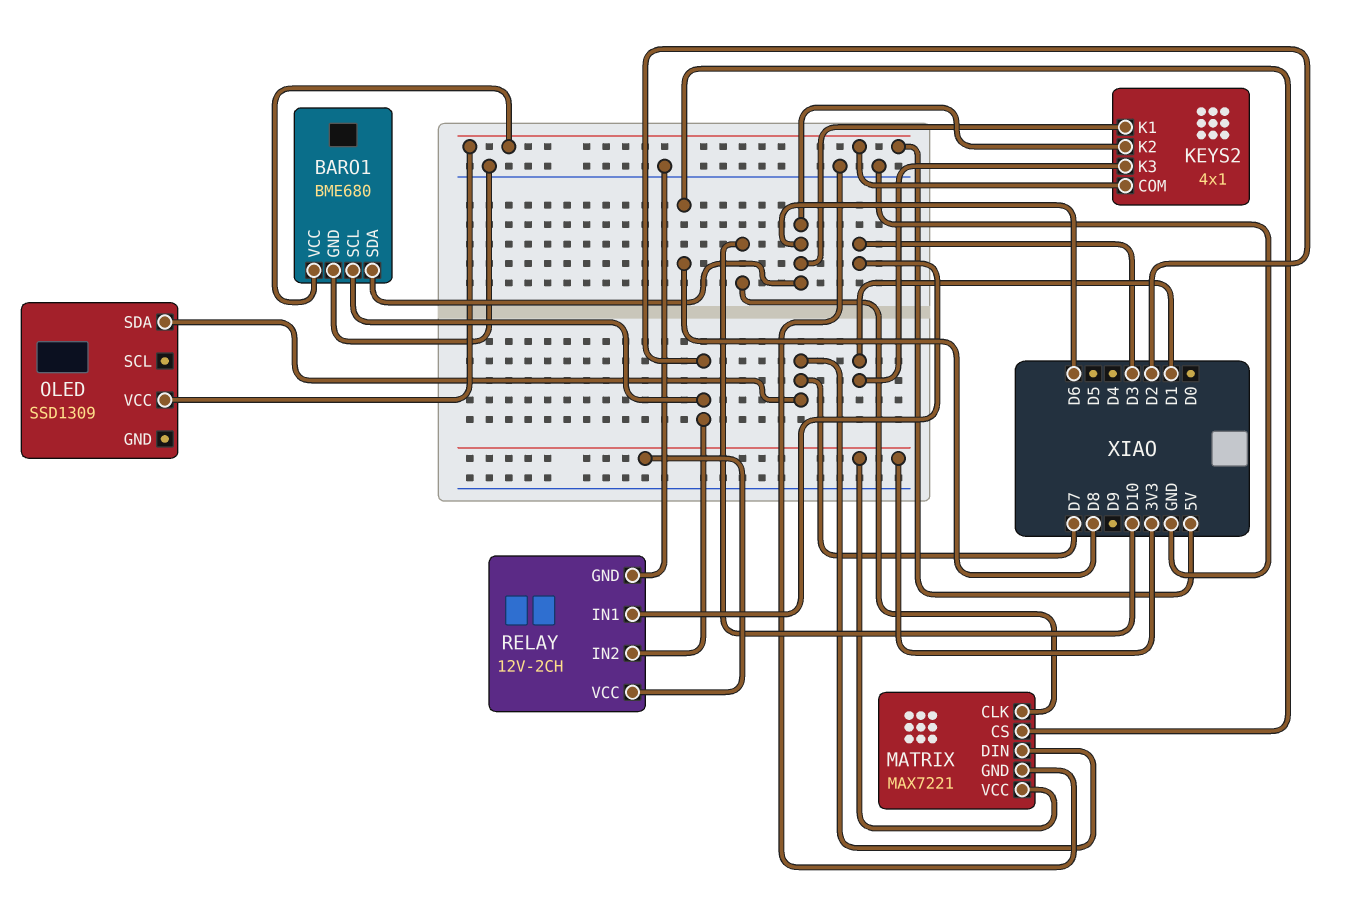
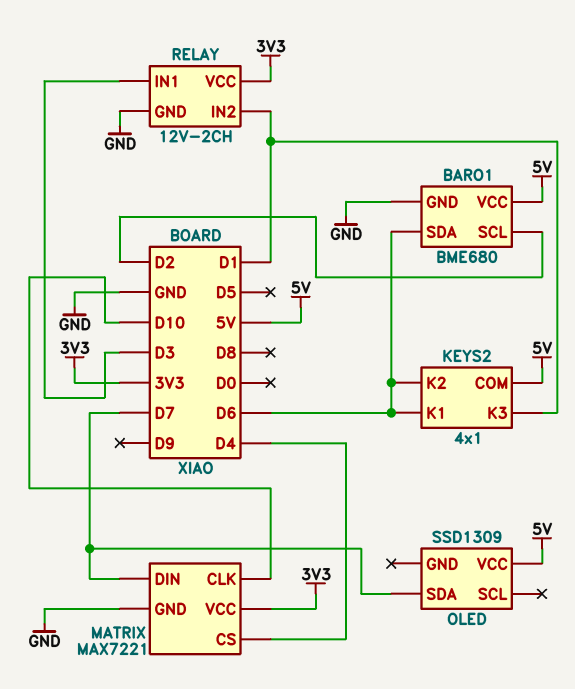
MATRIX pin CS: D8 -> D4
RELAY pin IN2: D2 -> D1

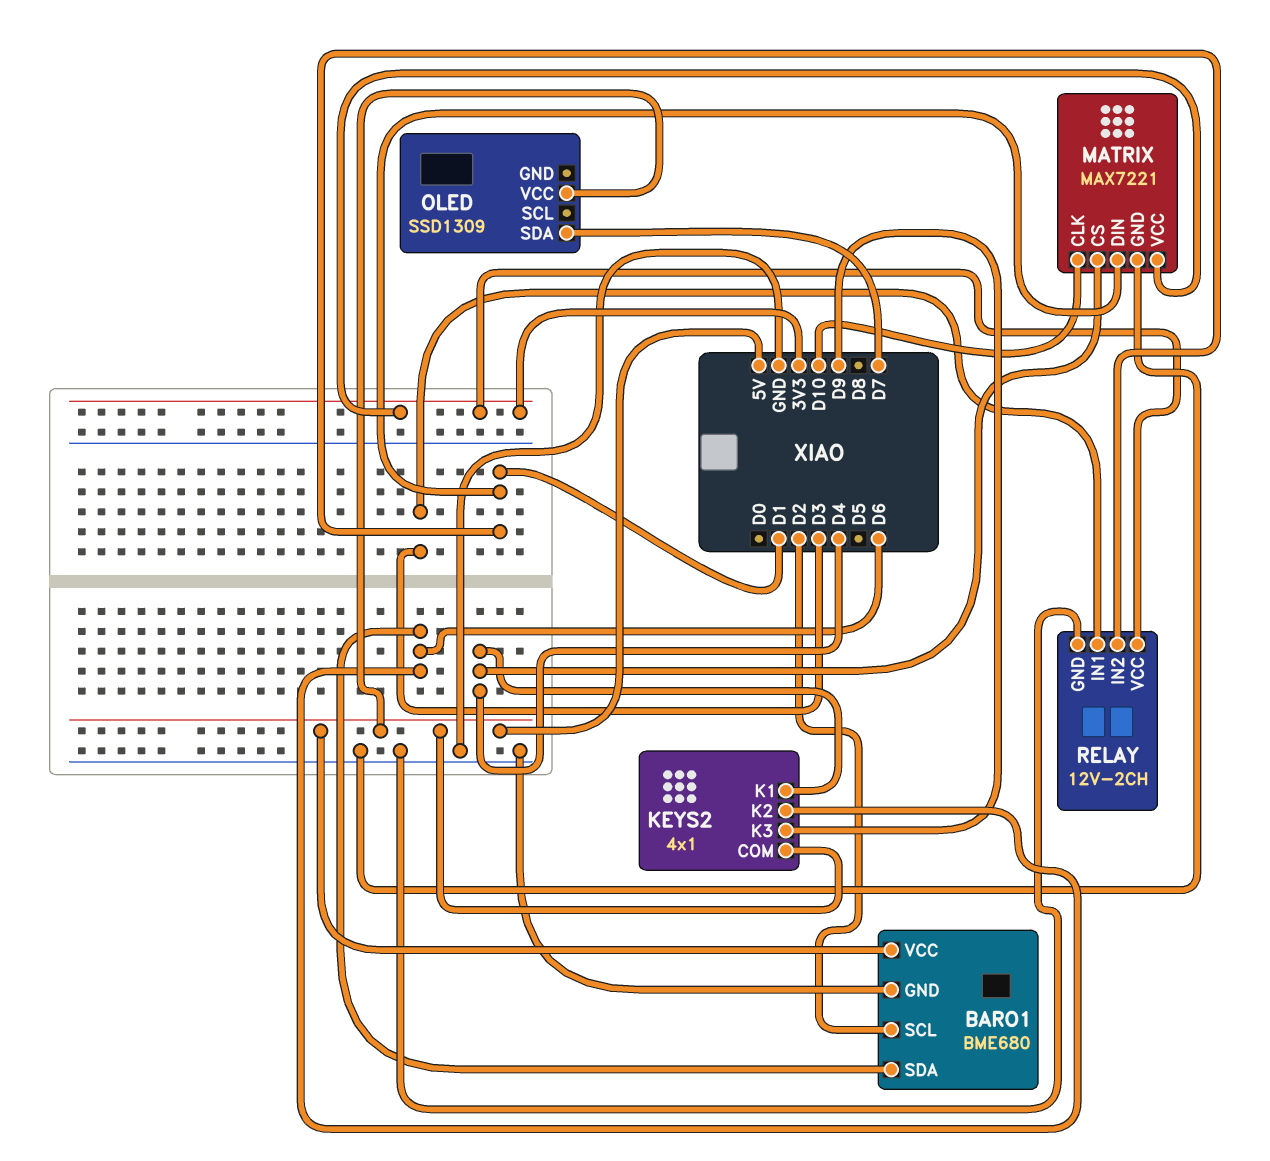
KEYS2 pin K1: D6 -> D4
KEYS2 pin K3: D1 -> D9
MATRIX pin DIN: D7 -> D1

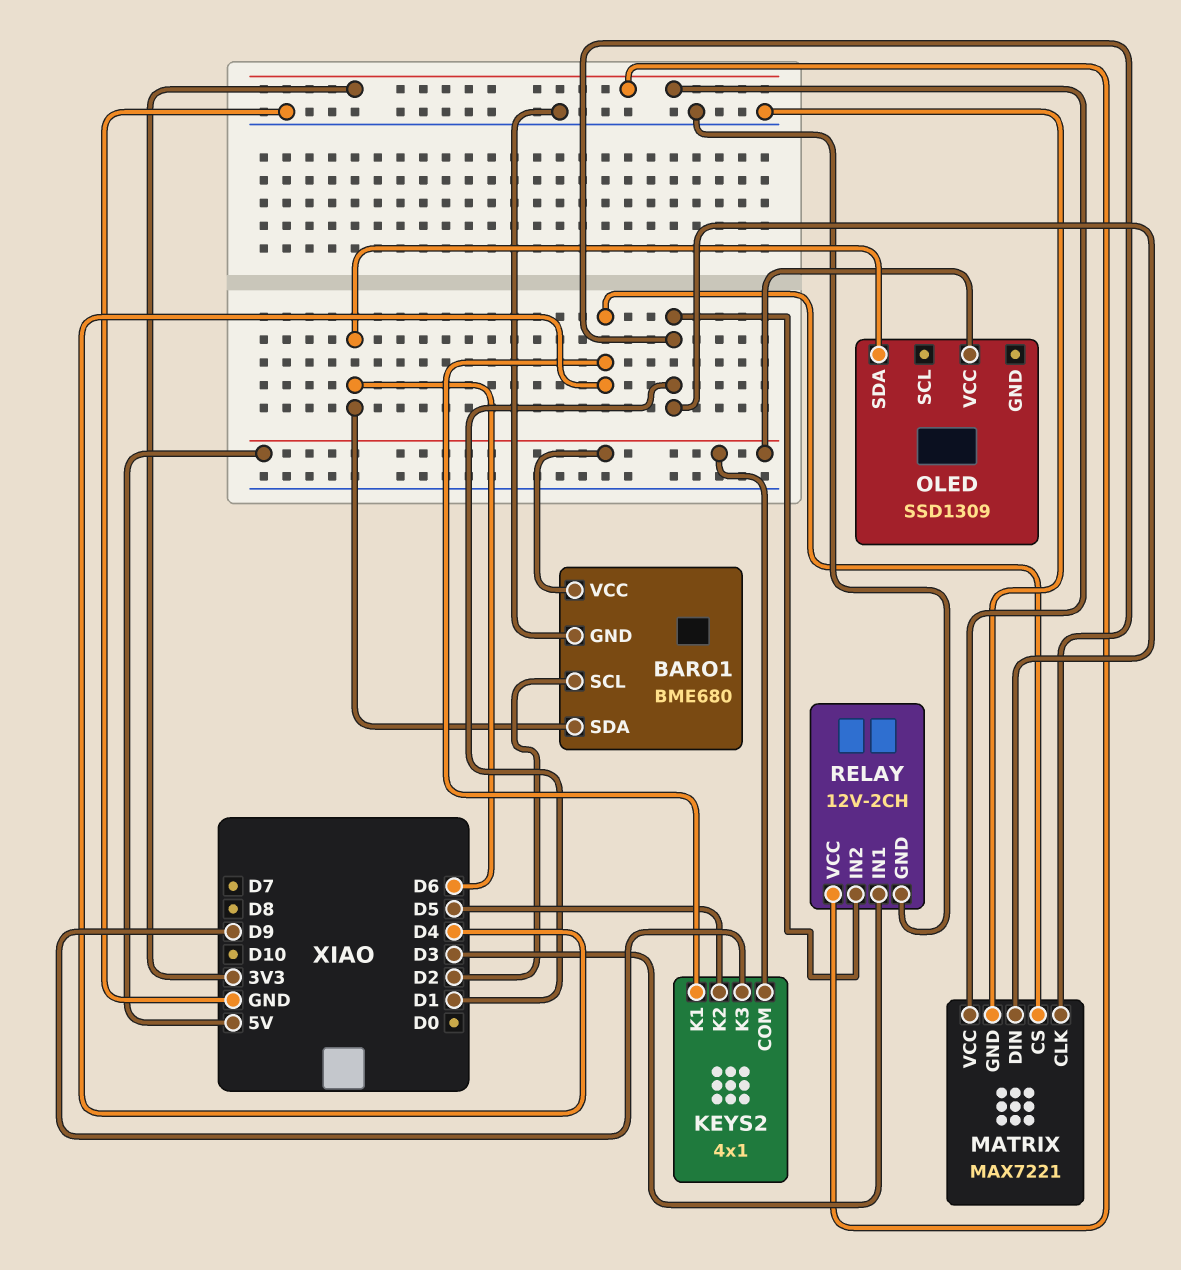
KEYS2 pin K2: D6 -> D5
MATRIX pin CLK: D10 -> D1
OLED pin SDA: D7 -> D6

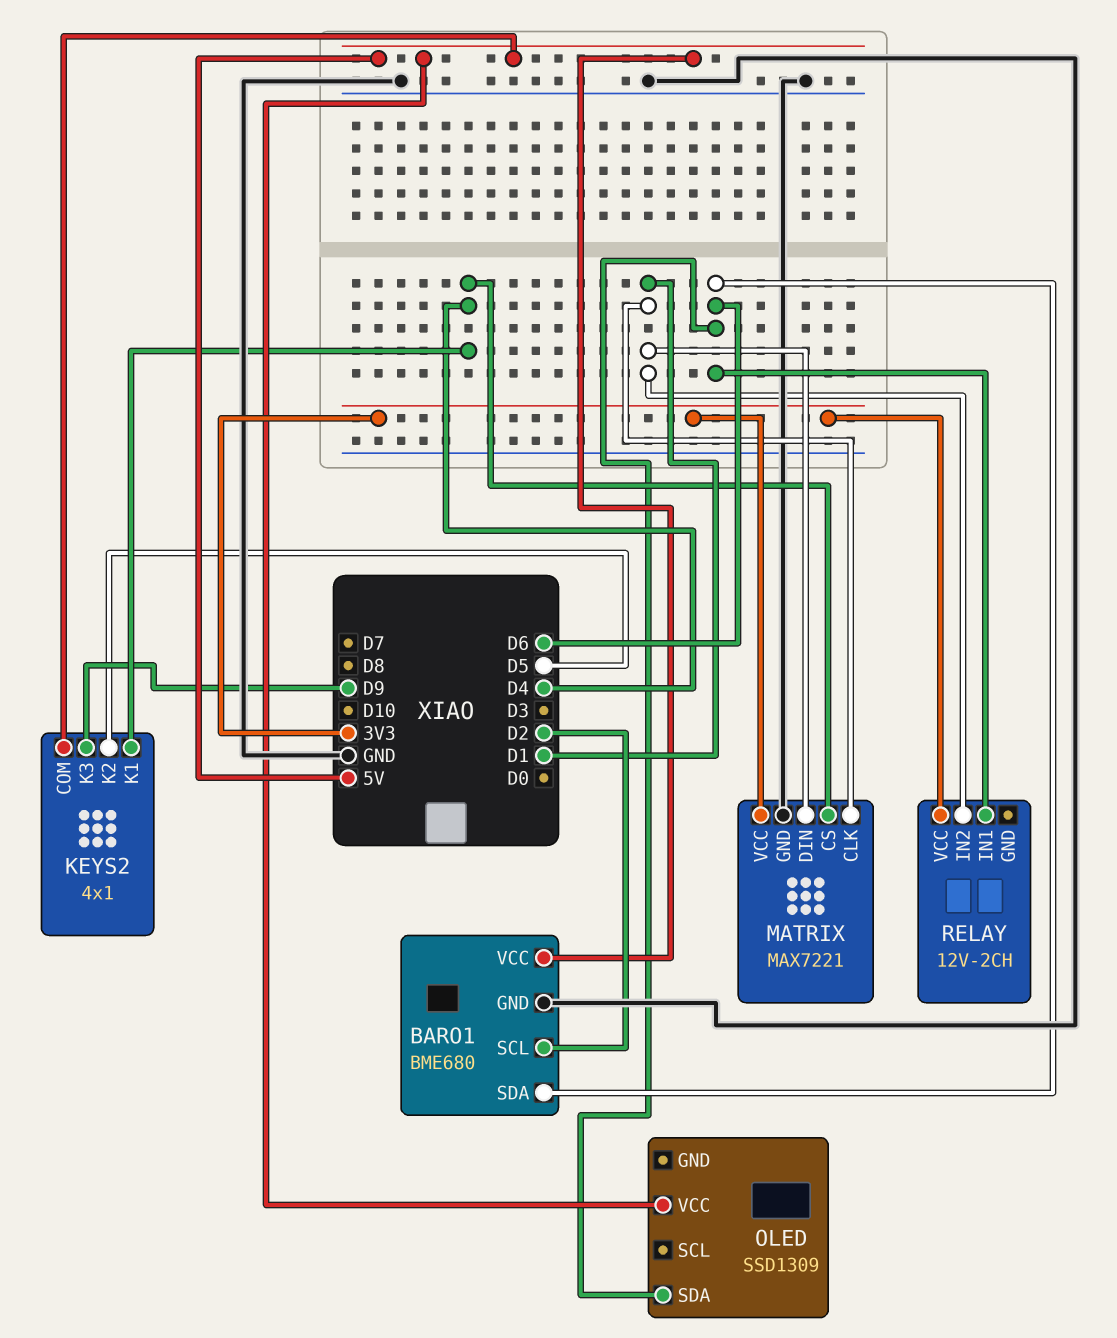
RELAY pin GND: GND -> none
RELAY pin IN1: D3 -> D6

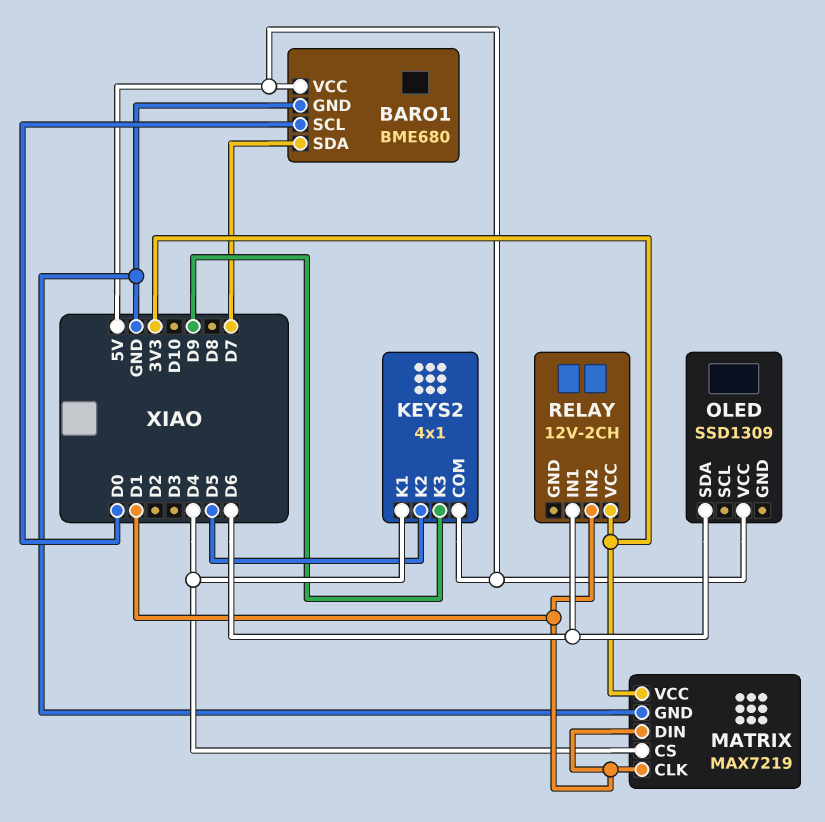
BARO1 pin SCL: D2 -> D0
BARO1 pin SDA: D6 -> D7
MATRIX: MAX7221 -> MAX7219

